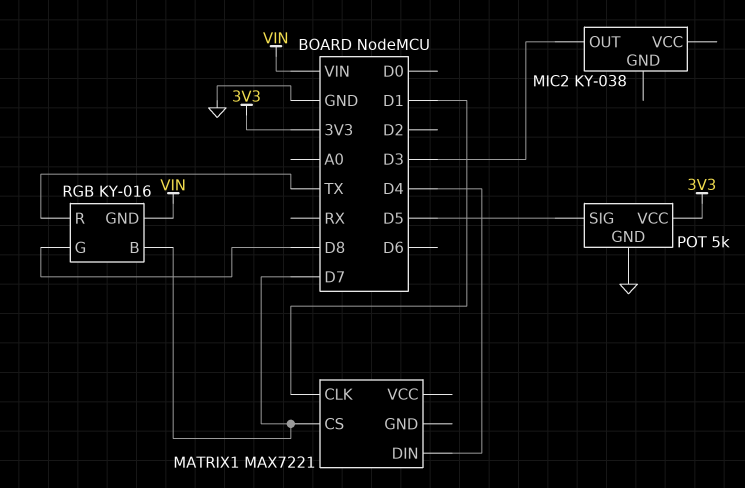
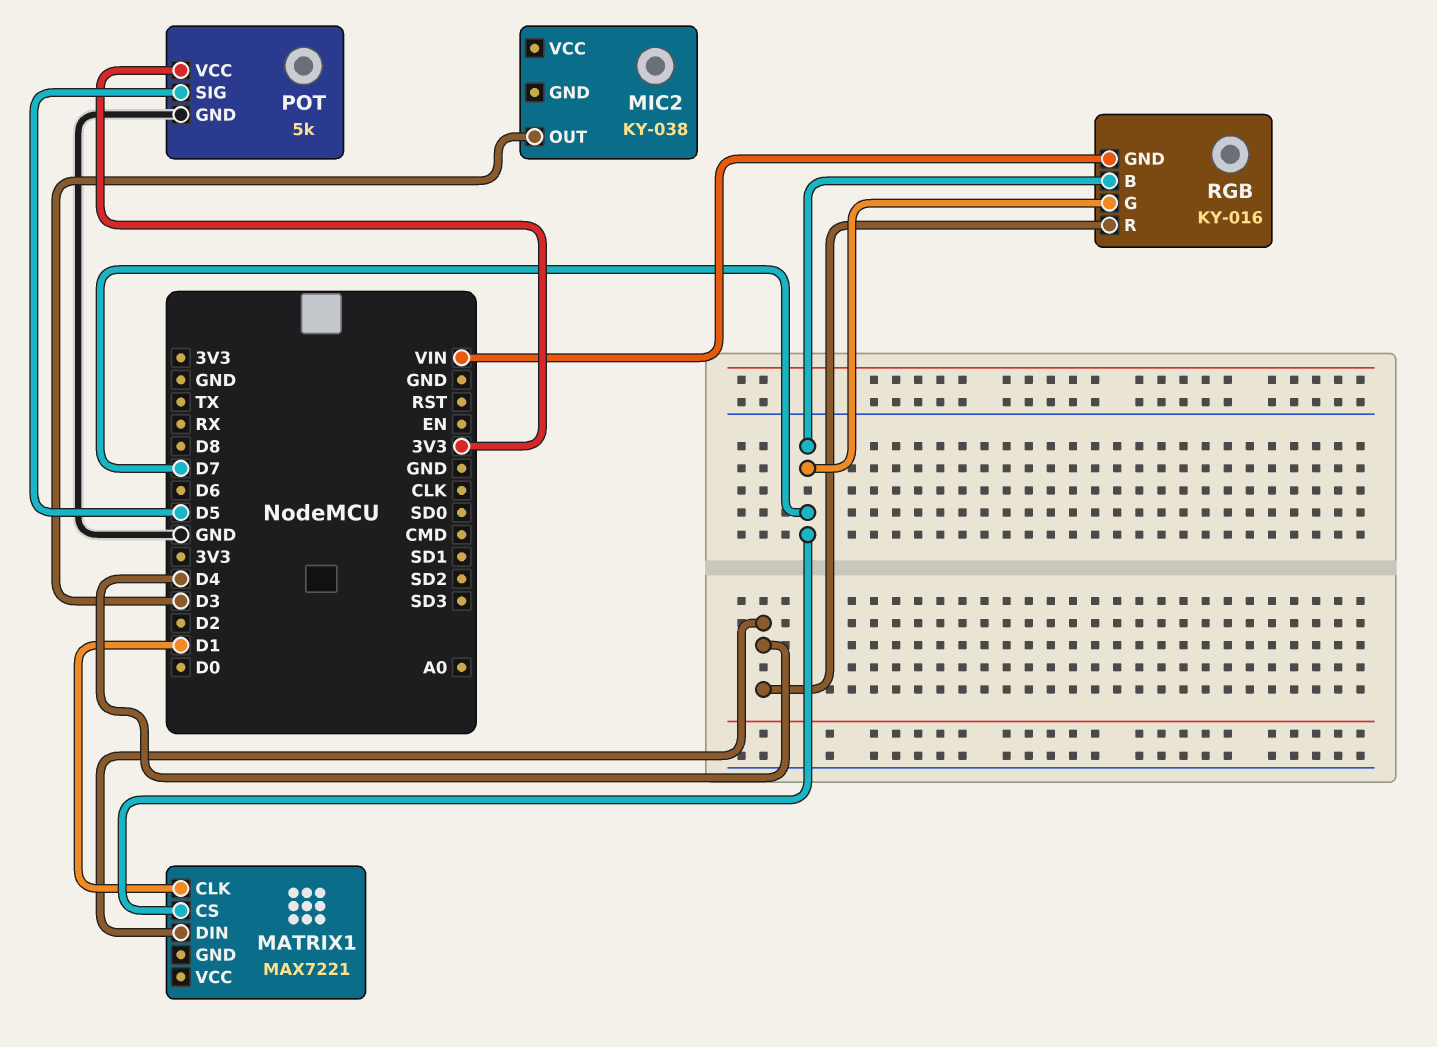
RGB pin G: D8 -> D7
RGB pin R: TX -> D4

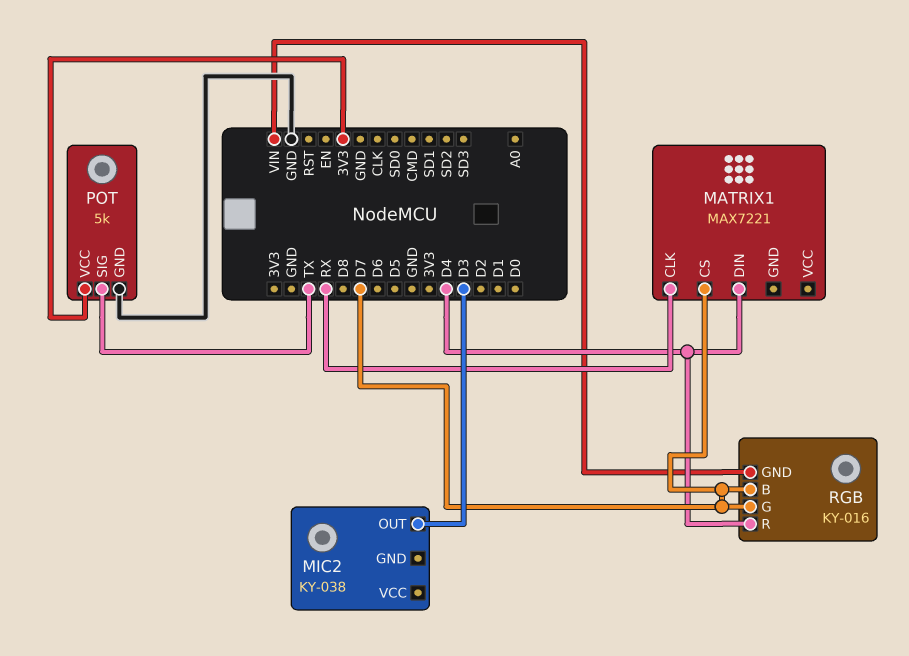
MATRIX1 pin CLK: D1 -> RX
POT pin SIG: D5 -> TX

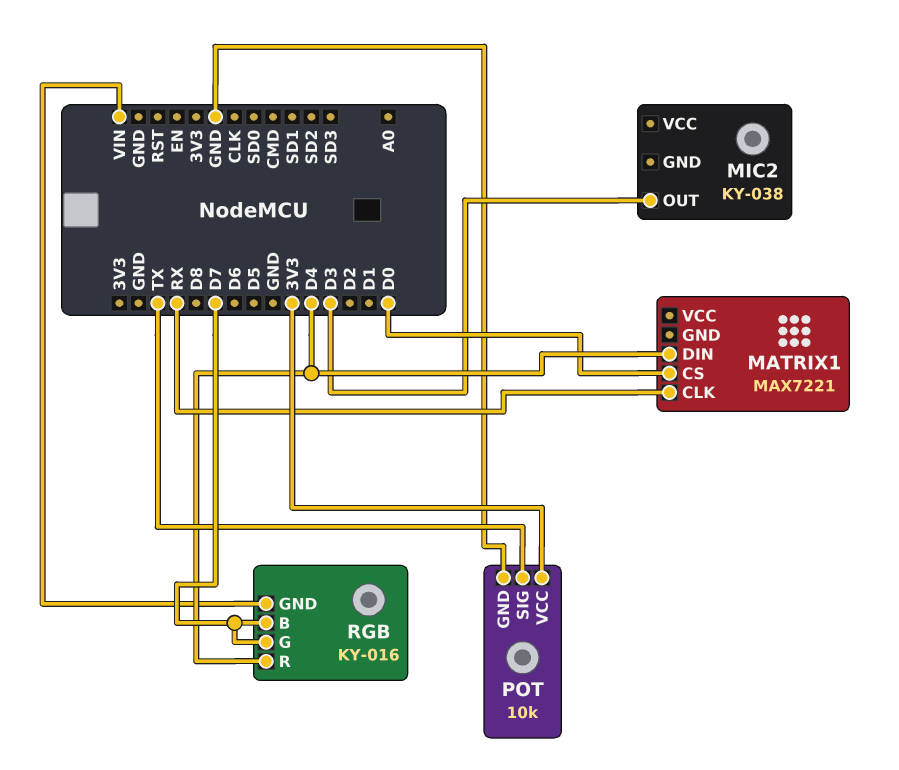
MATRIX1 pin CS: D7 -> D0
POT: 5k -> 10k

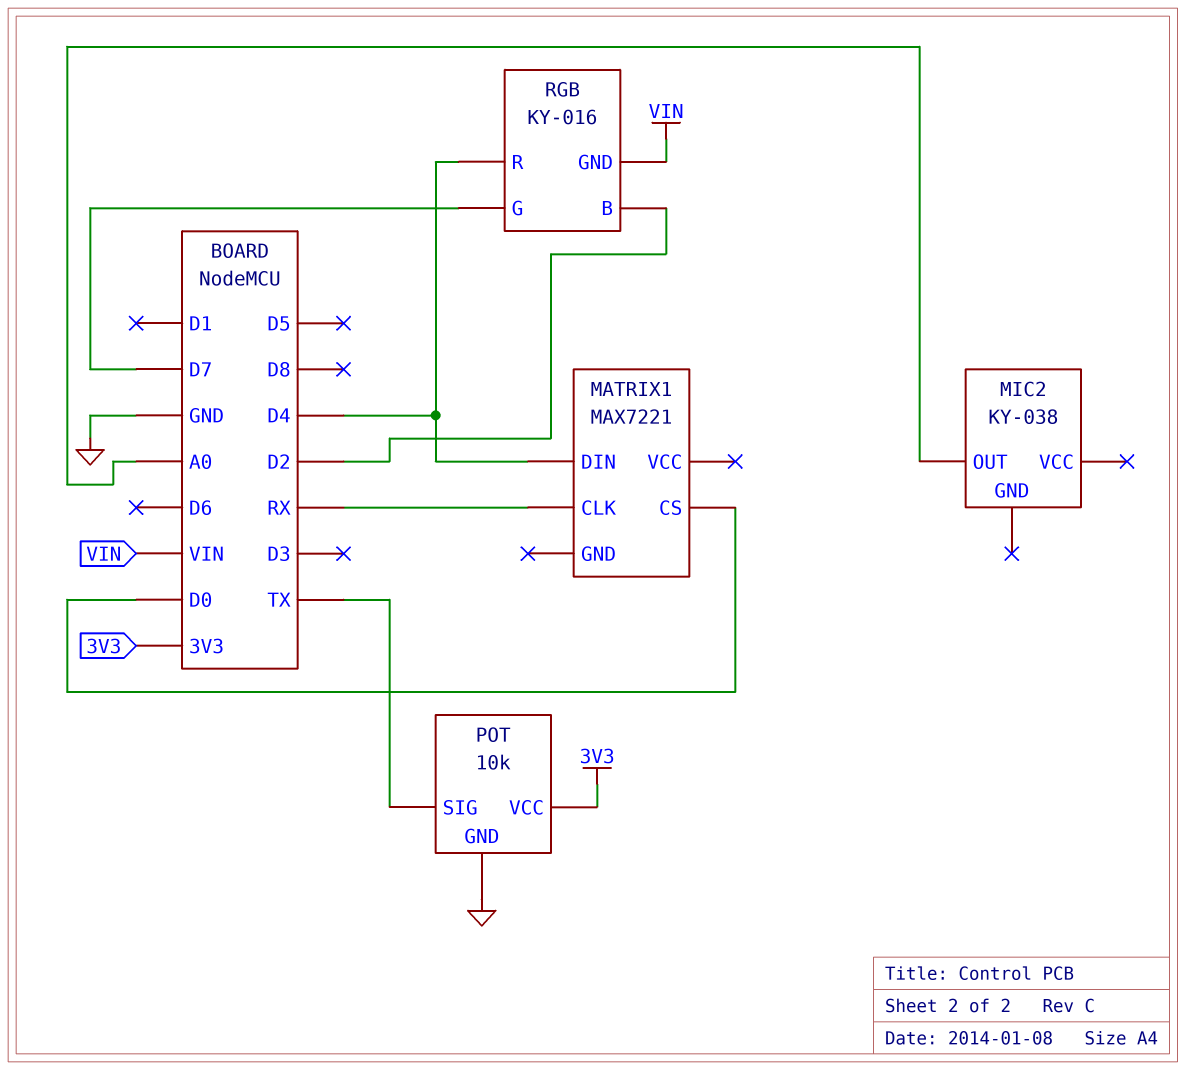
MIC2 pin OUT: D3 -> A0
RGB pin B: D7 -> D2

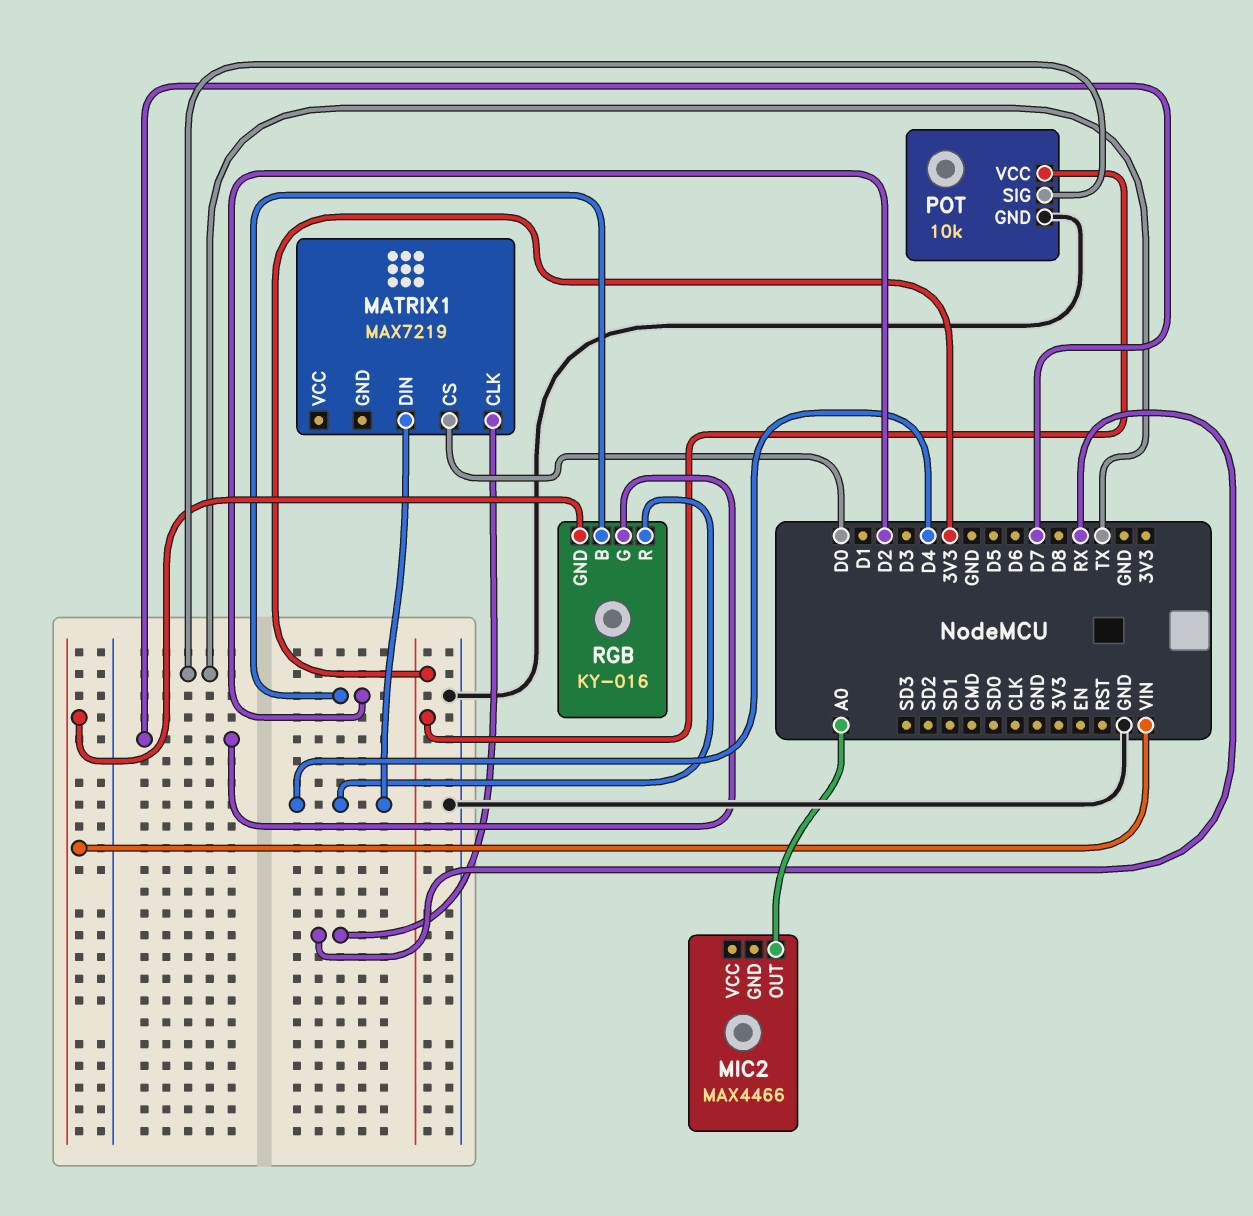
MATRIX1: MAX7221 -> MAX7219
MIC2: KY-038 -> MAX4466

